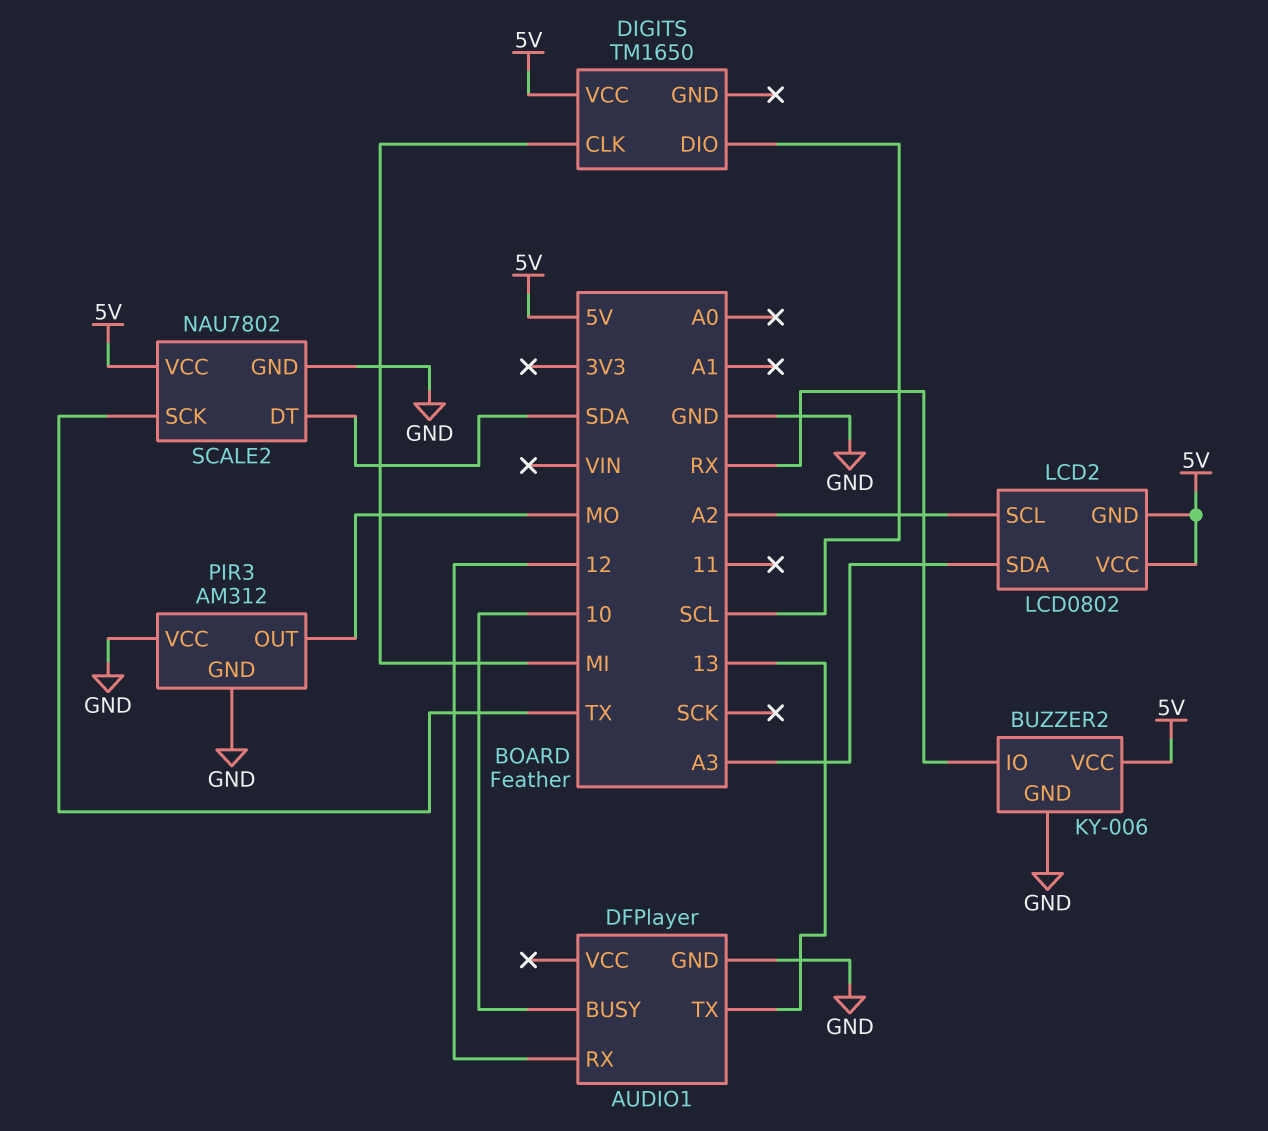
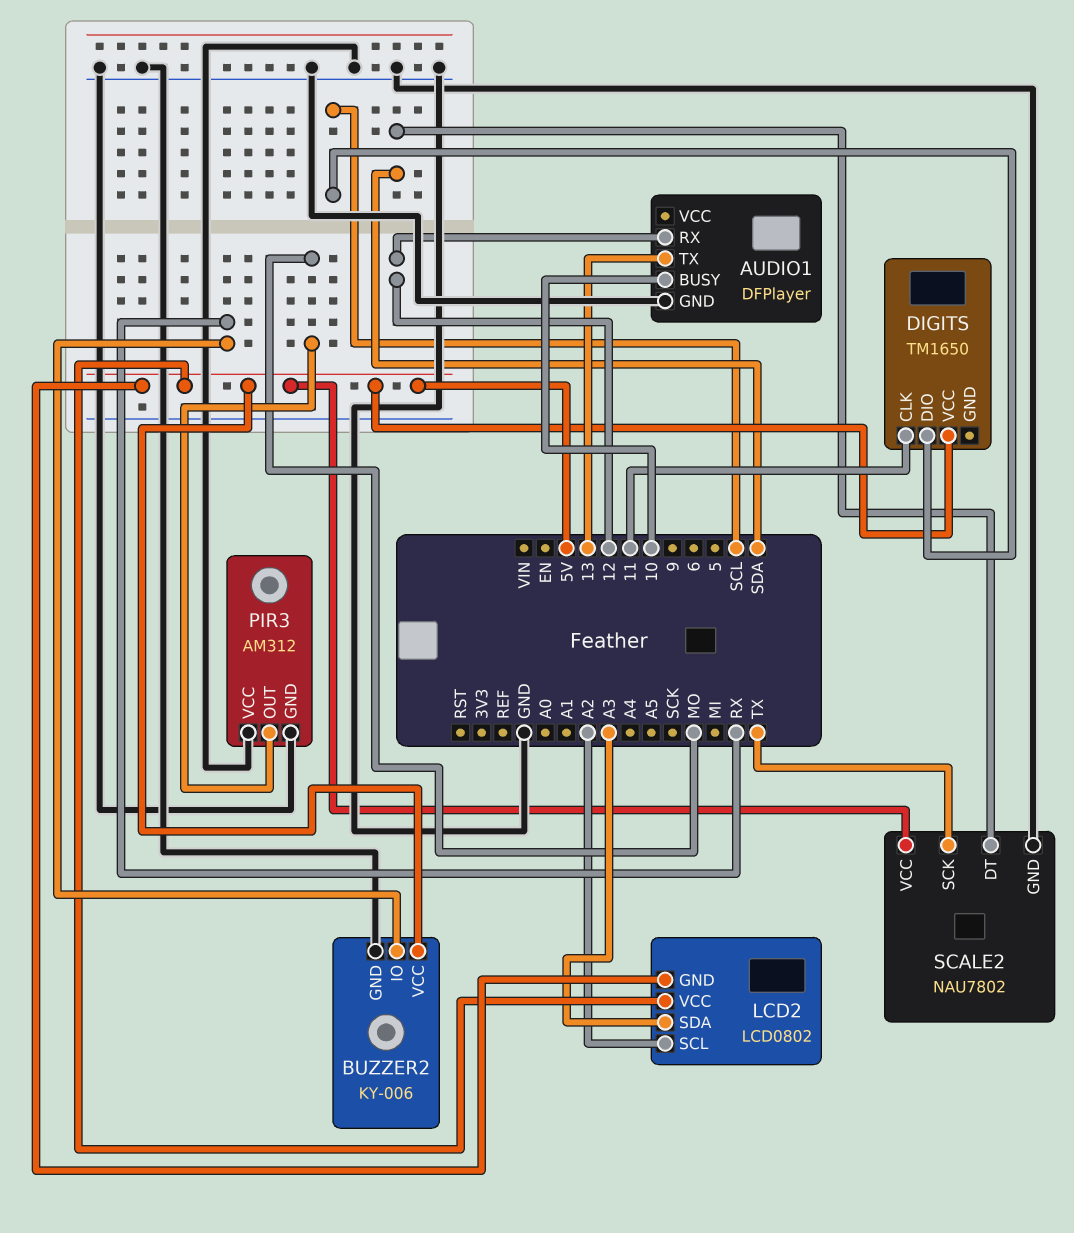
DIGITS pin CLK: MI -> 11

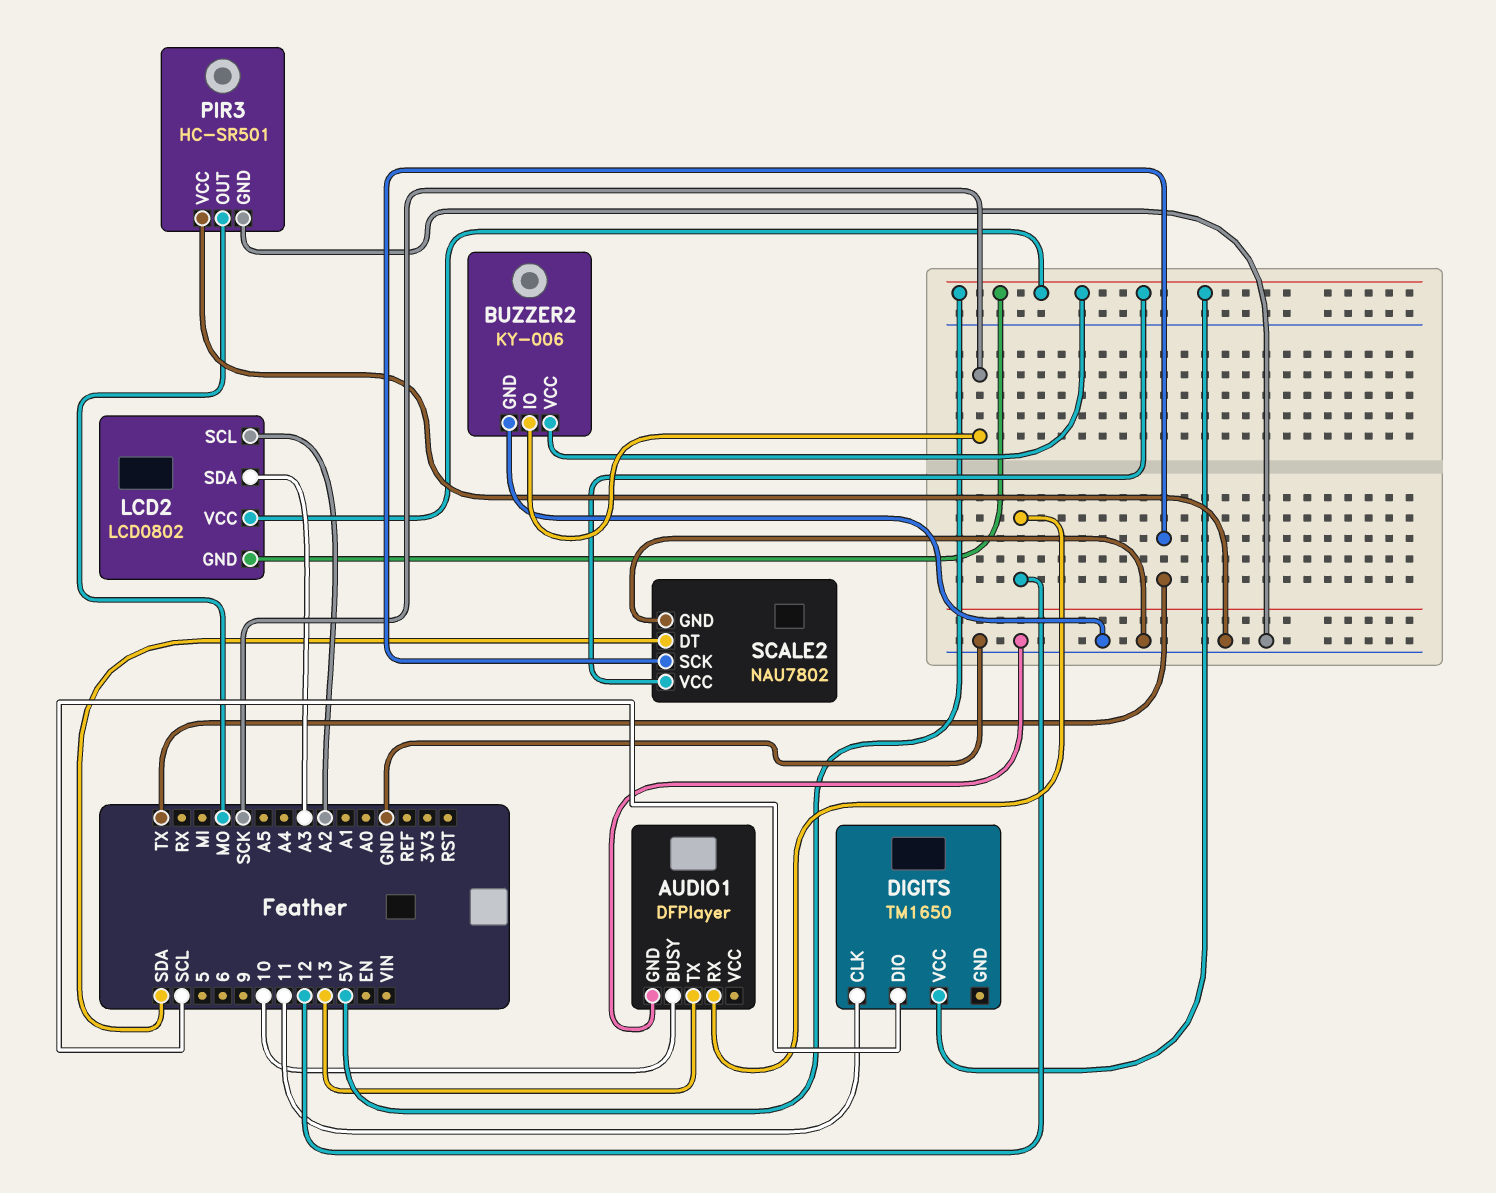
BUZZER2 pin IO: RX -> SCK
PIR3: AM312 -> HC-SR501

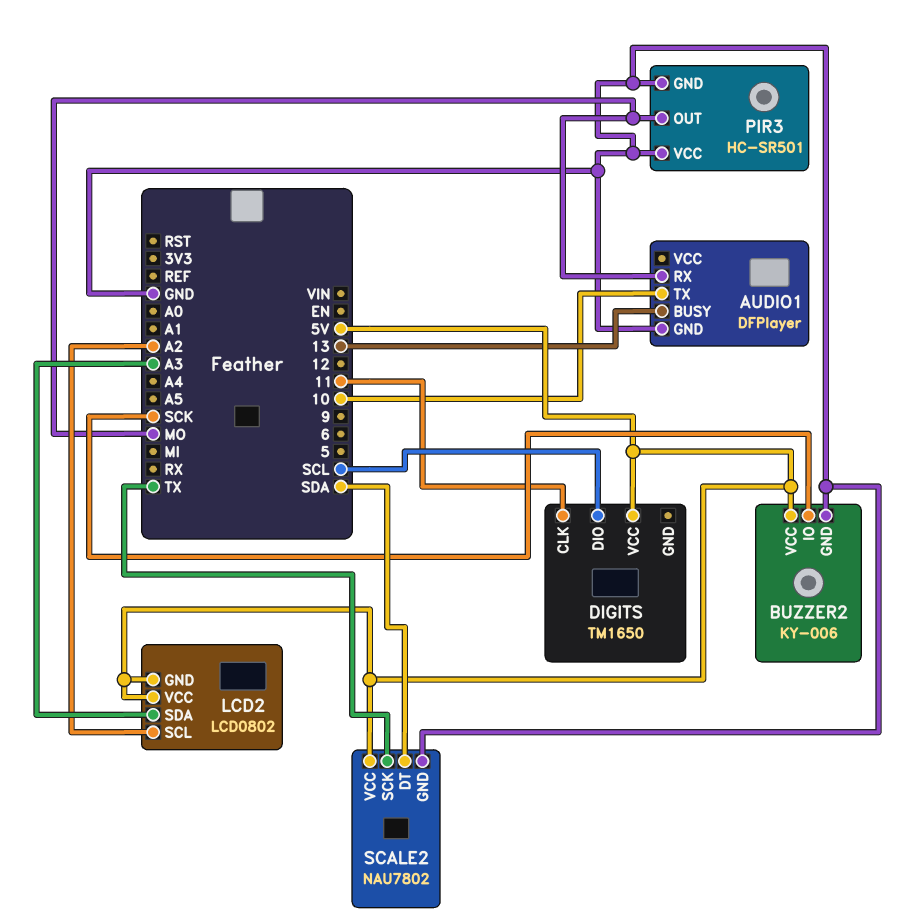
AUDIO1 pin BUSY: 10 -> 13
AUDIO1 pin RX: 12 -> MO
AUDIO1 pin TX: 13 -> 10

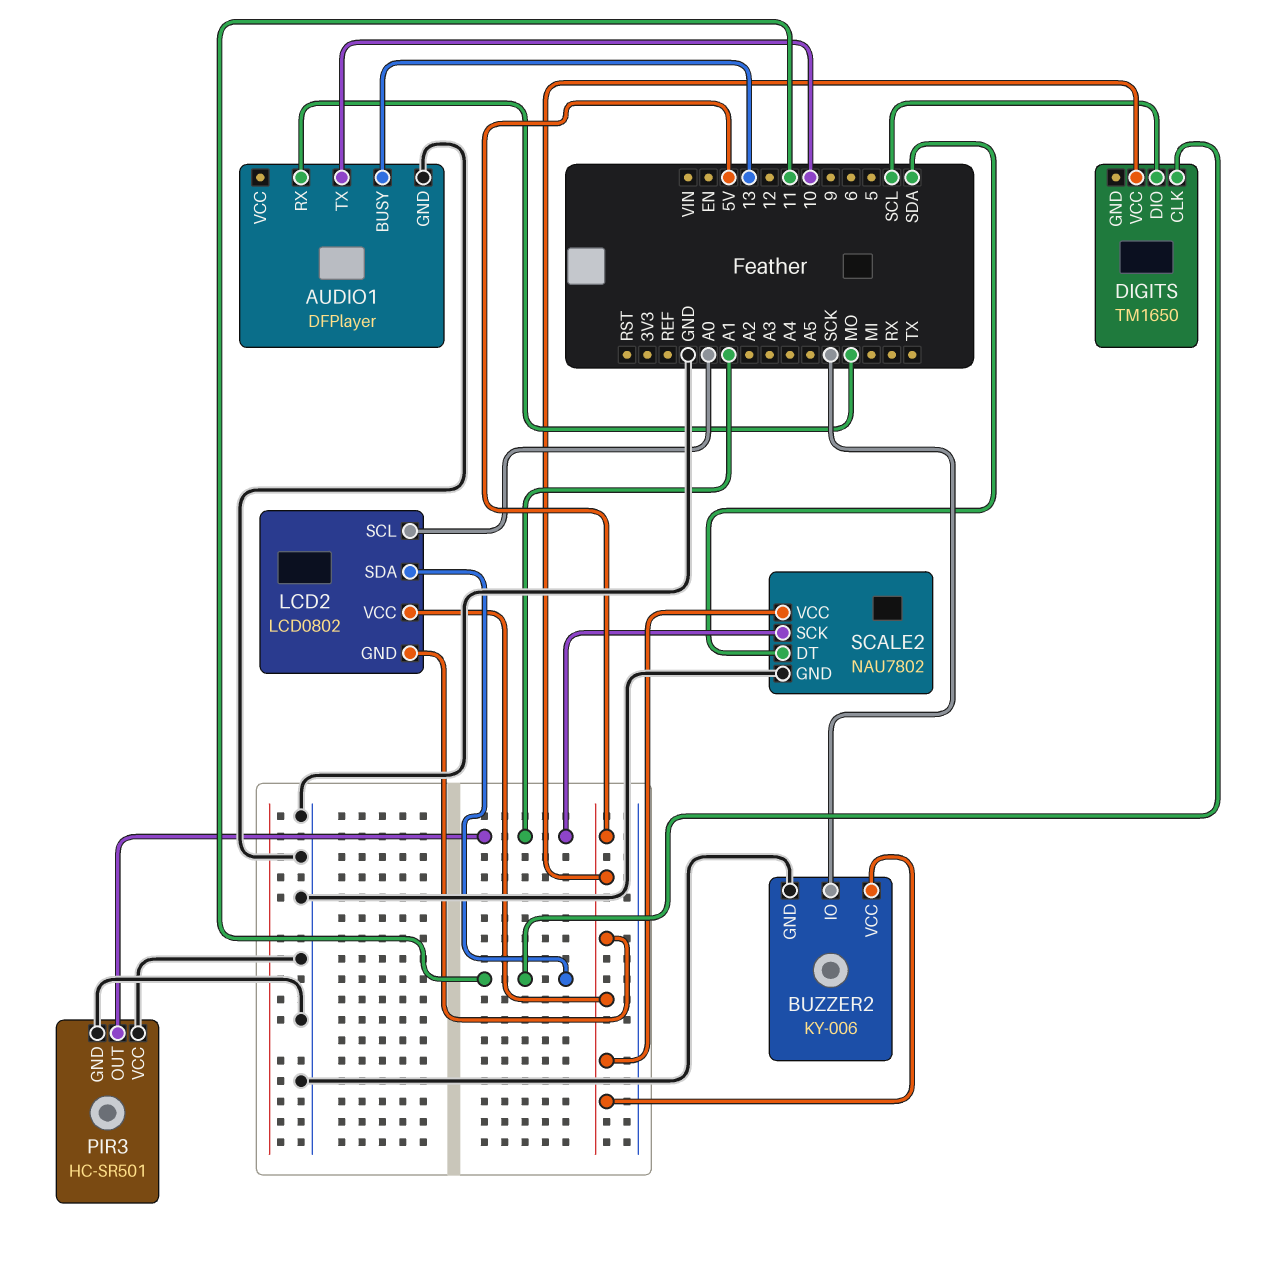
LCD2 pin SCL: A2 -> A0
LCD2 pin SDA: A3 -> 11
PIR3 pin OUT: MO -> A1
SCALE2 pin SCK: TX -> A1

